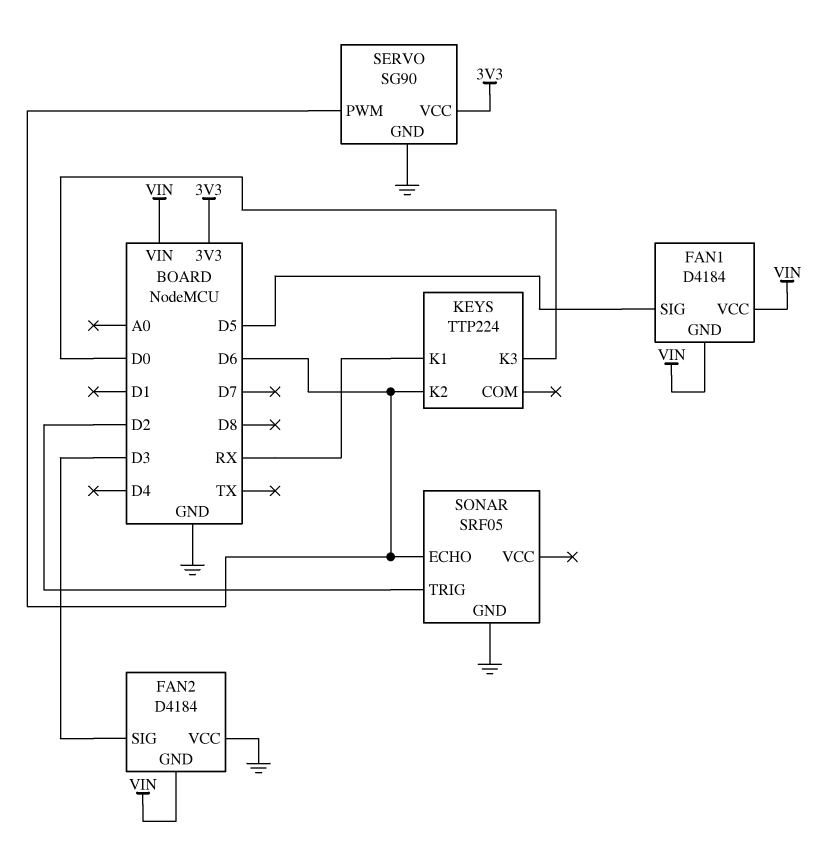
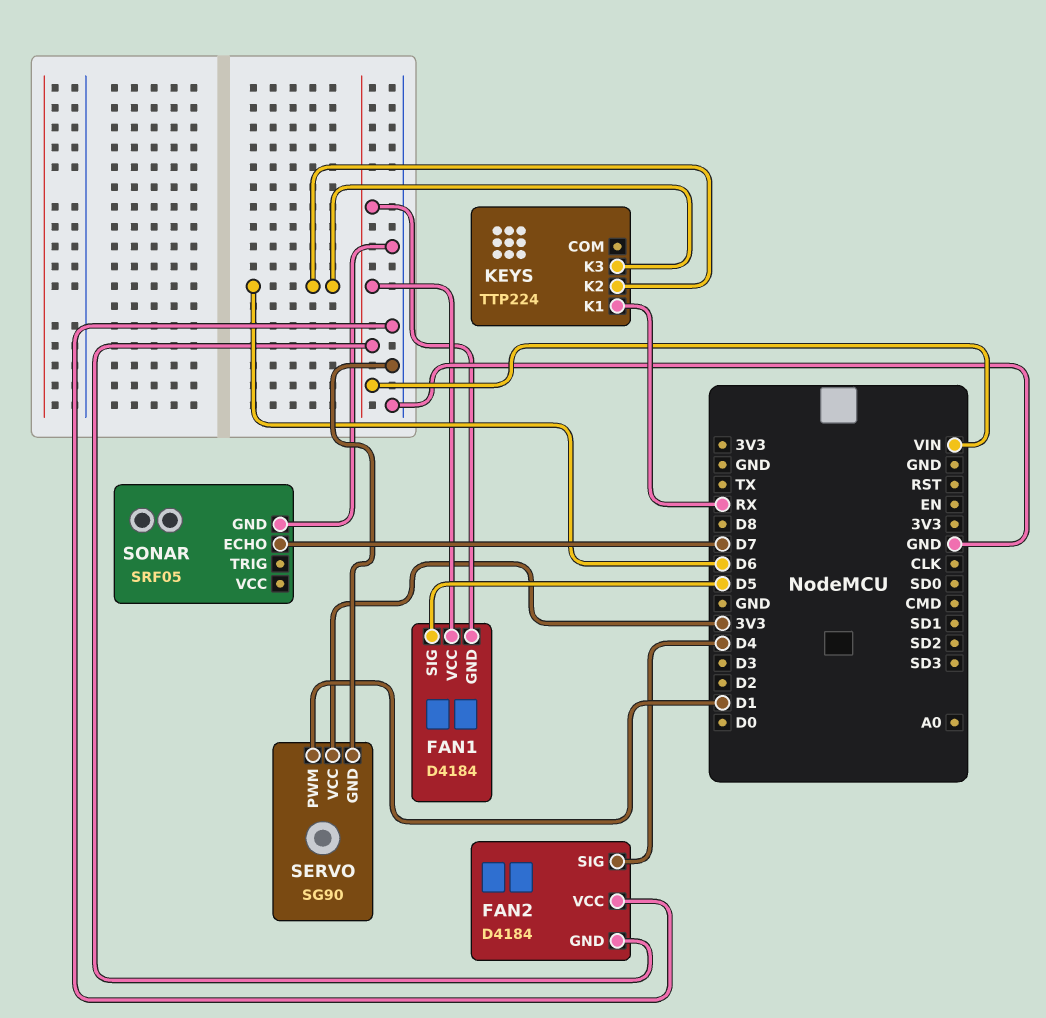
FAN2 pin SIG: D3 -> D4
KEYS pin K3: D0 -> D6
SERVO pin PWM: D6 -> D1
SONAR pin ECHO: D6 -> D7
SONAR pin TRIG: D2 -> none

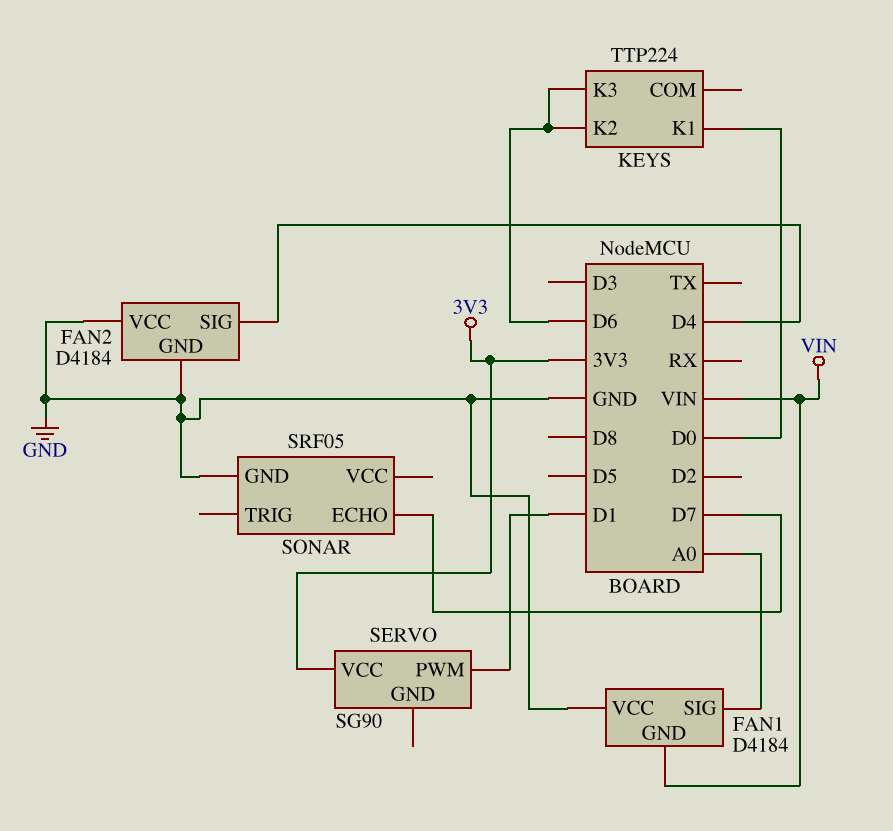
FAN1 pin SIG: D5 -> A0
FAN1 pin VCC: VIN -> GND
FAN2 pin GND: VIN -> GND
KEYS pin K1: RX -> D0
SERVO pin GND: GND -> none

